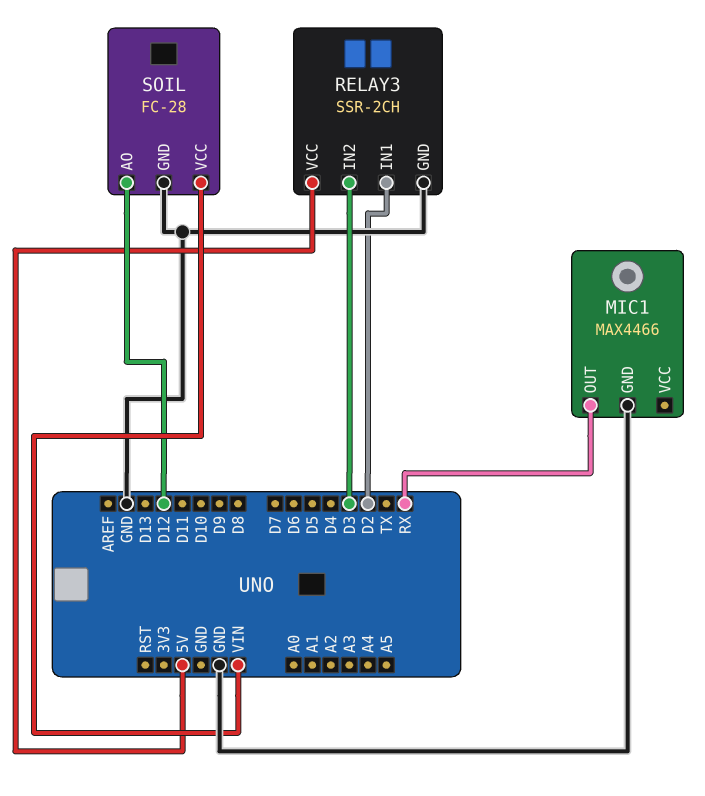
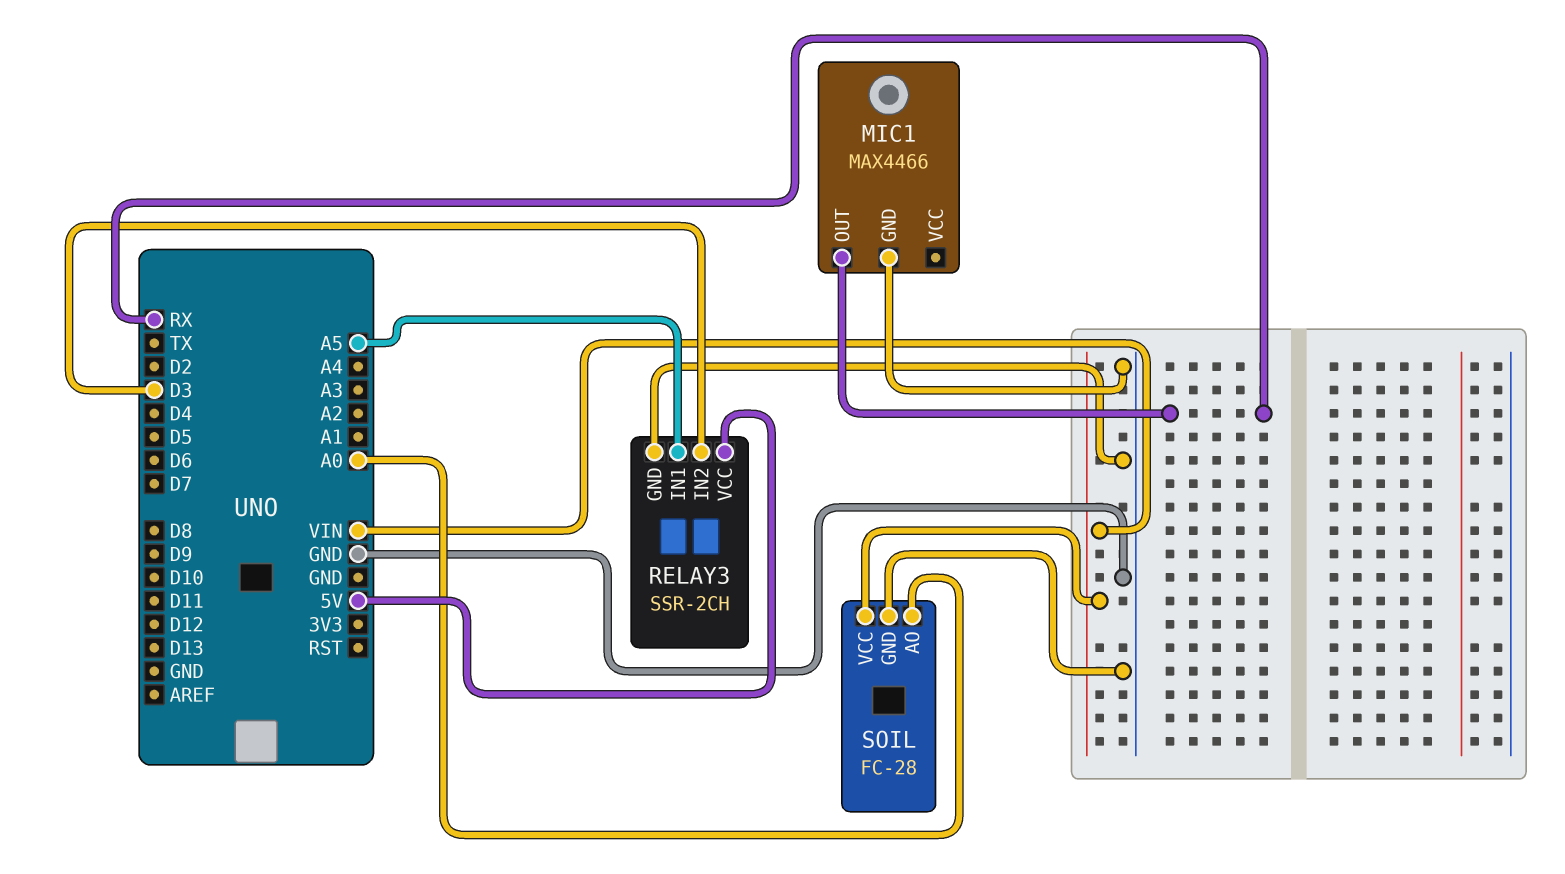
RELAY3 pin IN1: D2 -> A5
SOIL pin AO: D12 -> A0

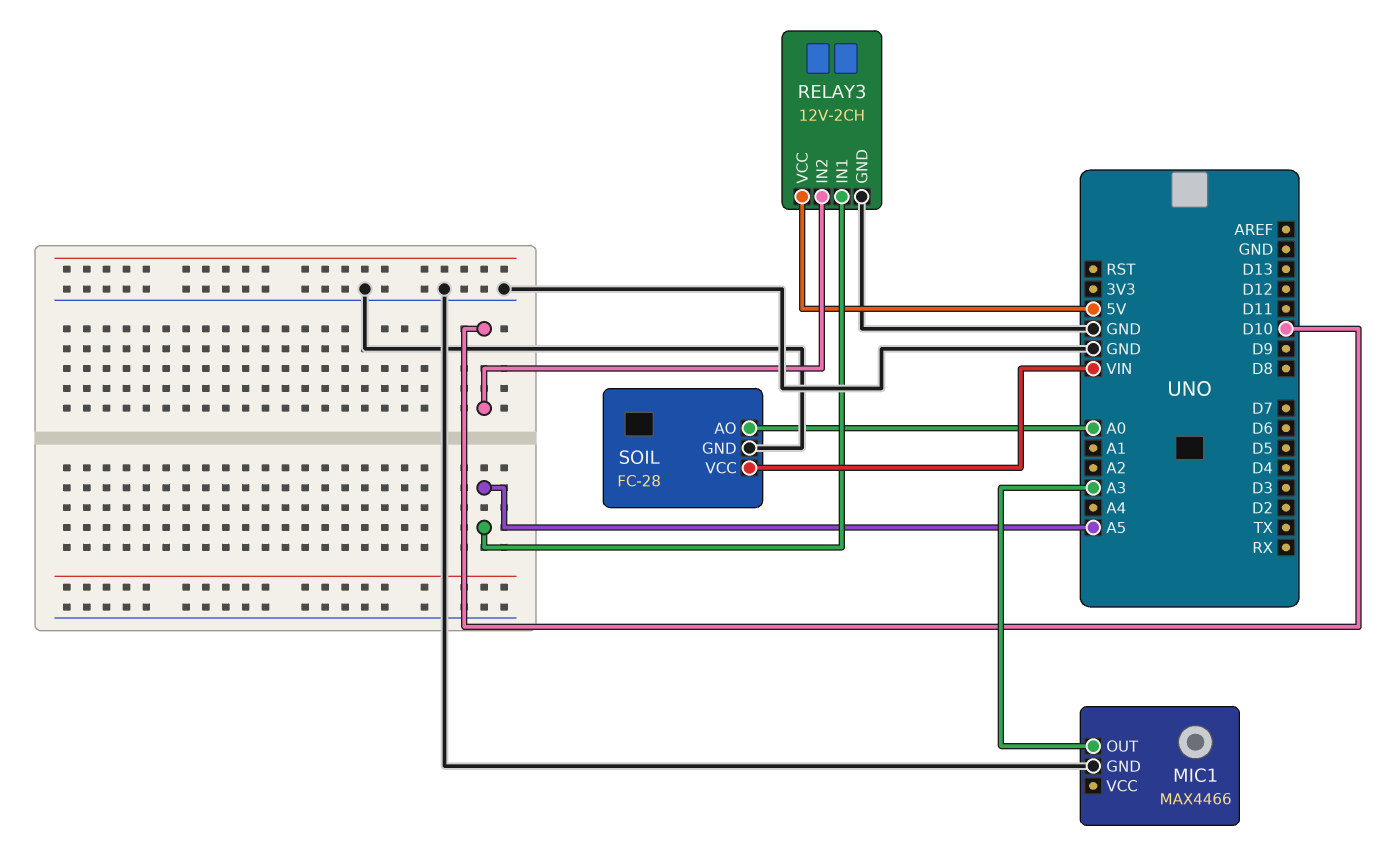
MIC1 pin OUT: RX -> A3
RELAY3: SSR-2CH -> 12V-2CH
RELAY3 pin IN2: D3 -> D10

